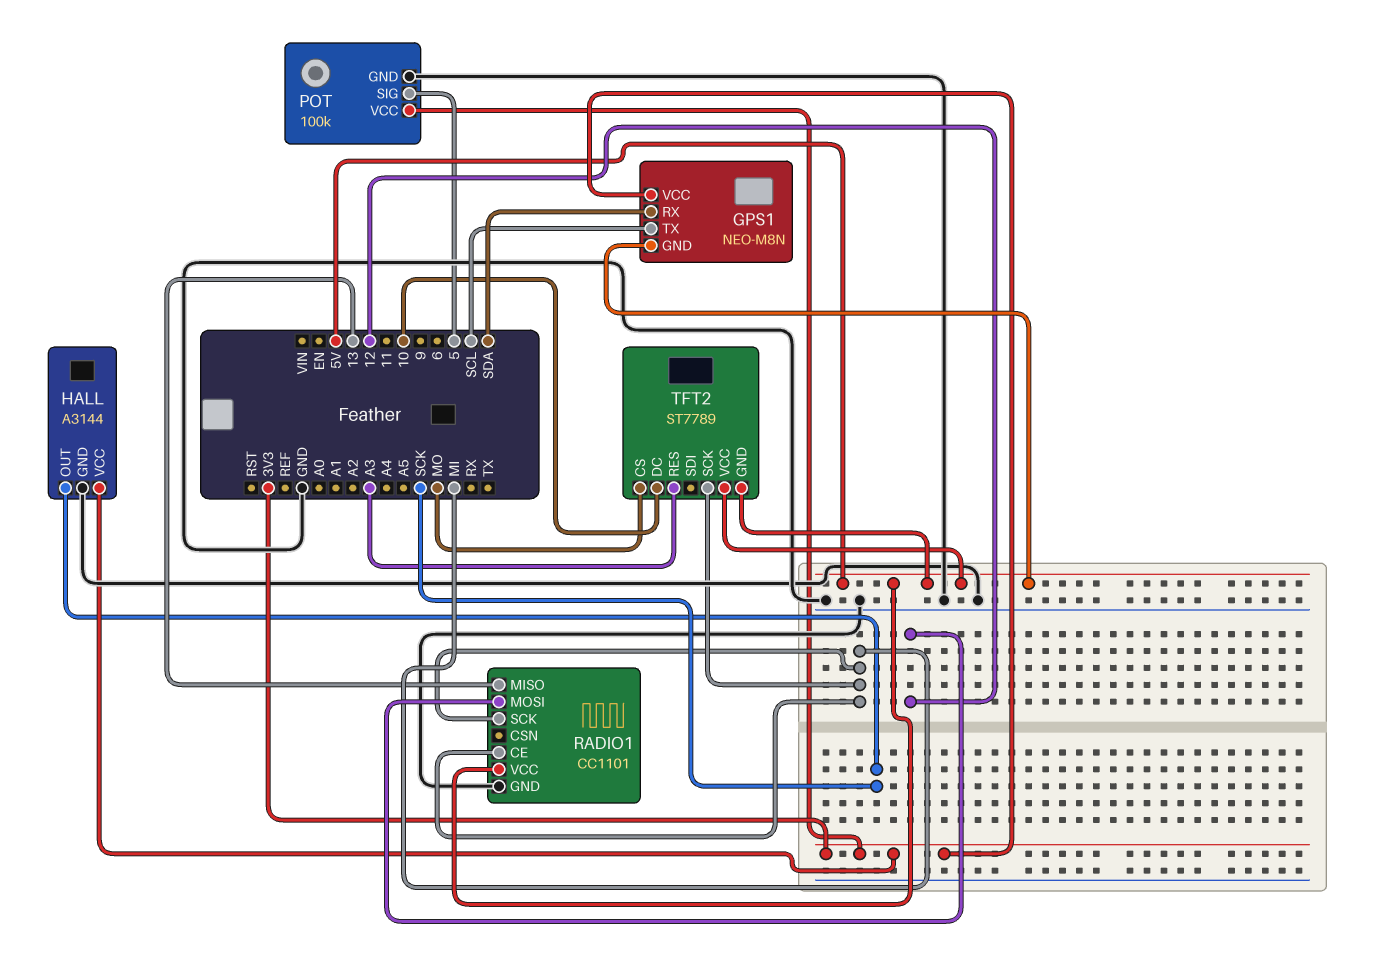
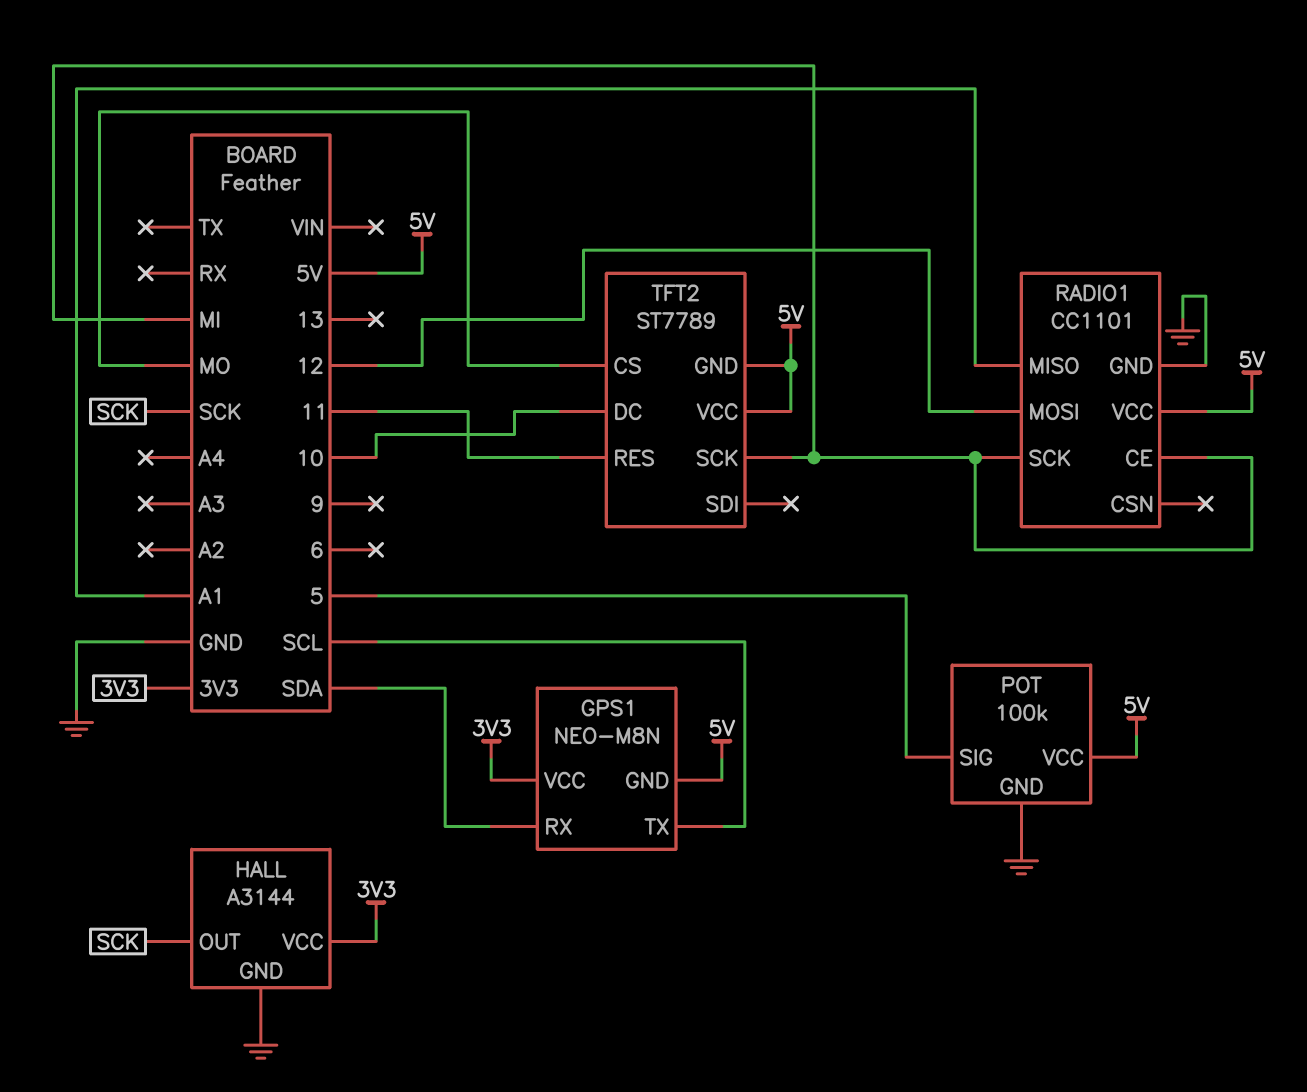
POT pin VCC: 3V3 -> 5V
RADIO1 pin MISO: 13 -> A1
TFT2 pin RES: A3 -> 11

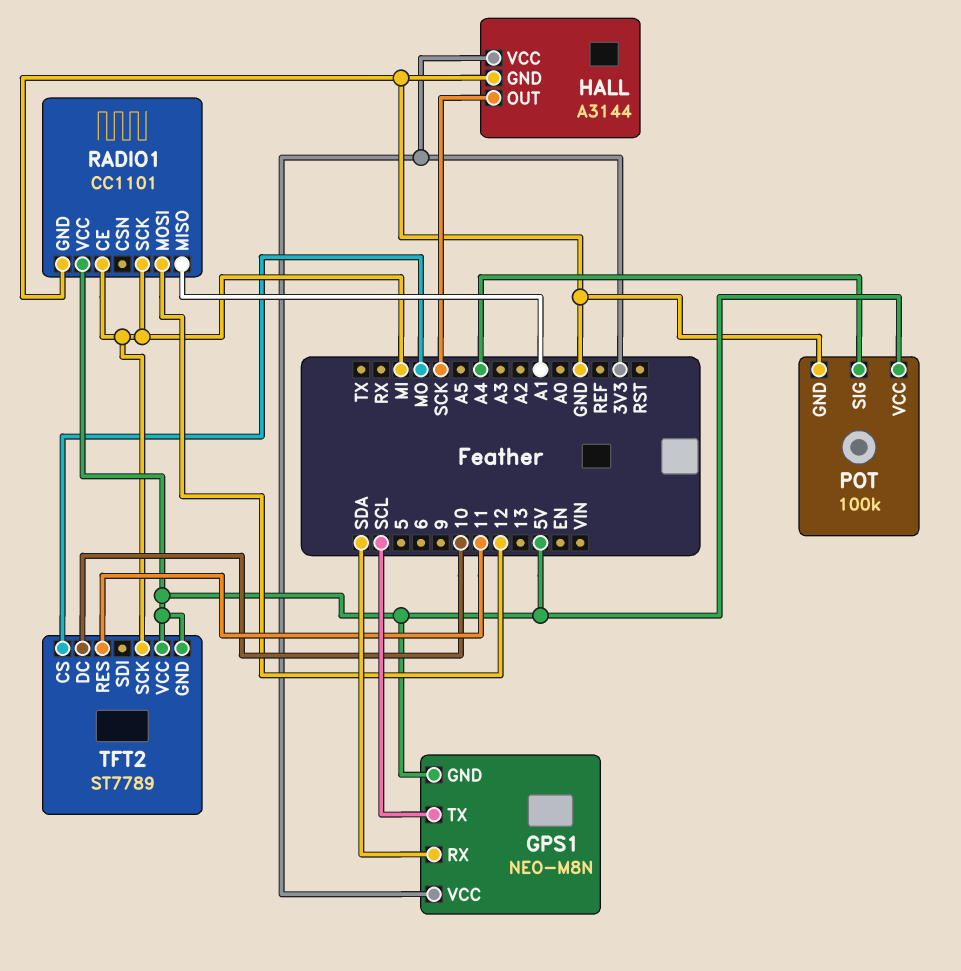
POT pin SIG: 5 -> A4

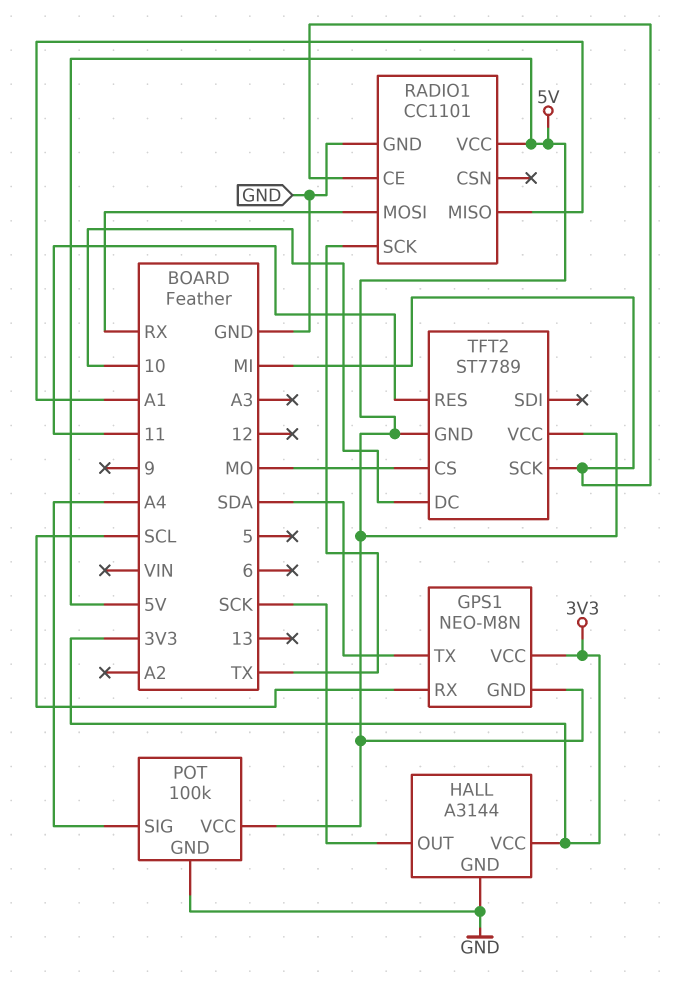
GPS1 pin RX: SDA -> SCL
GPS1 pin TX: SCL -> SDA
RADIO1 pin MOSI: 12 -> RX
RADIO1 pin SCK: MI -> TX

